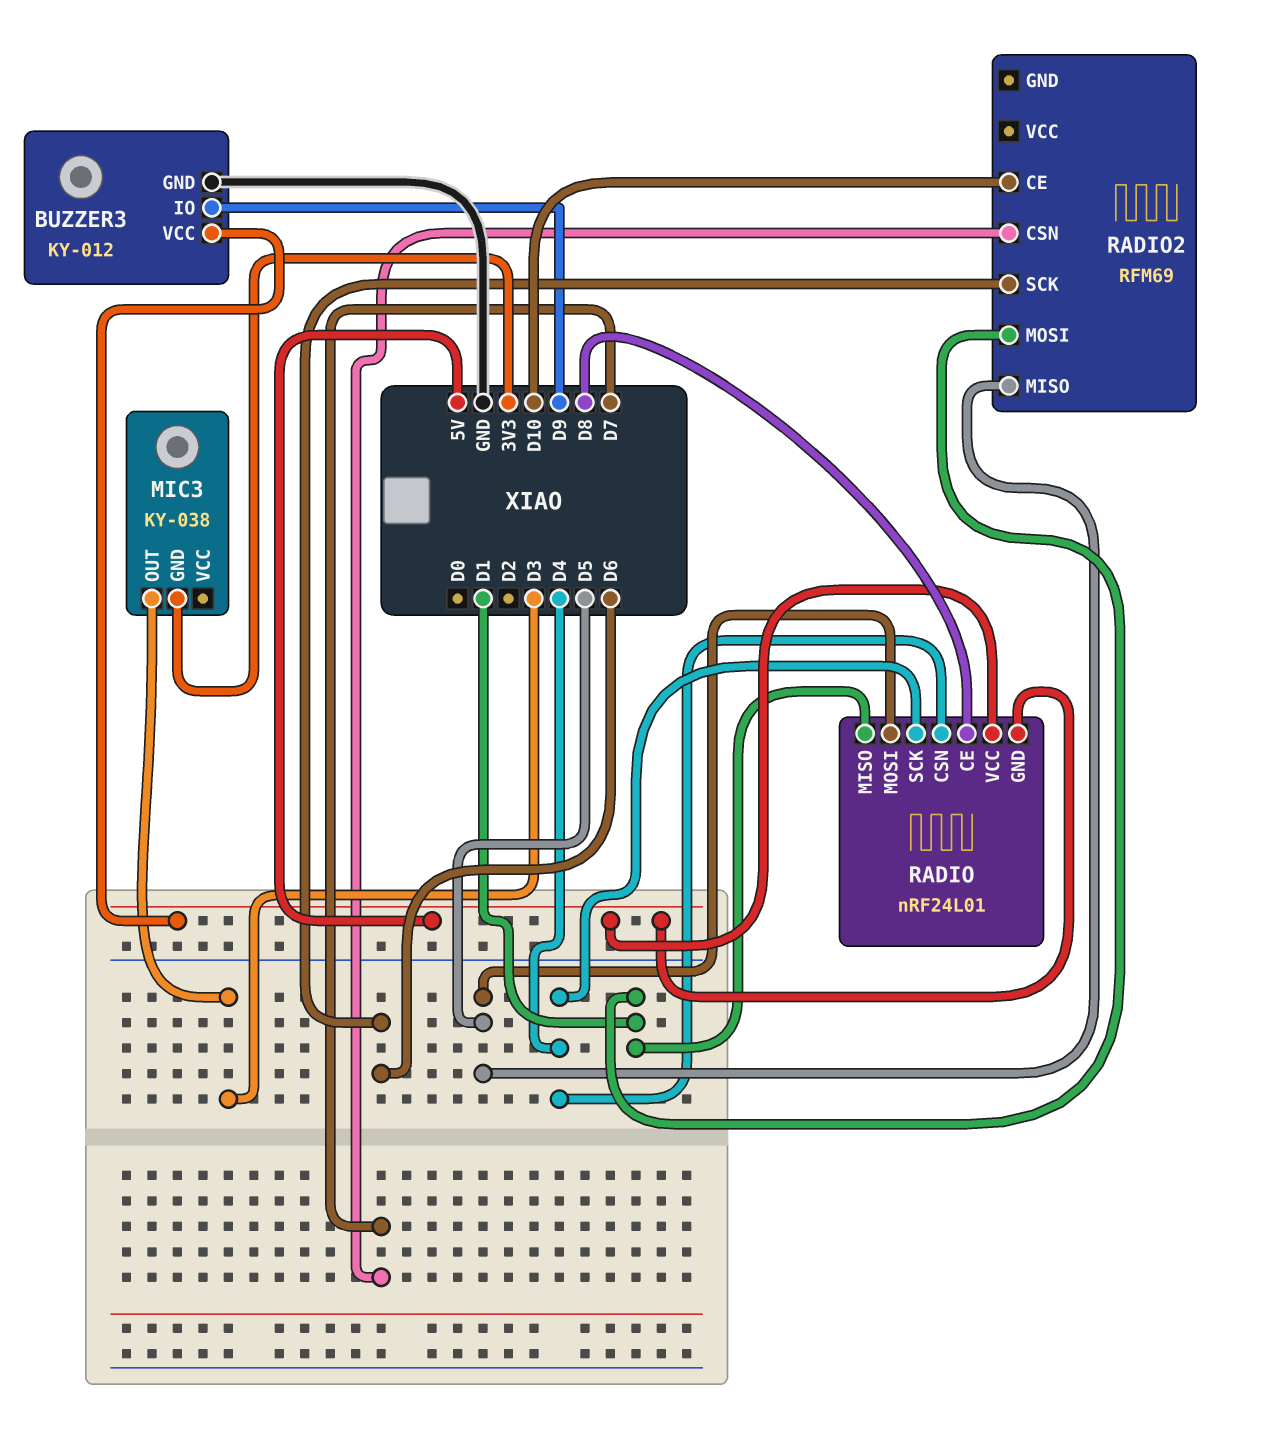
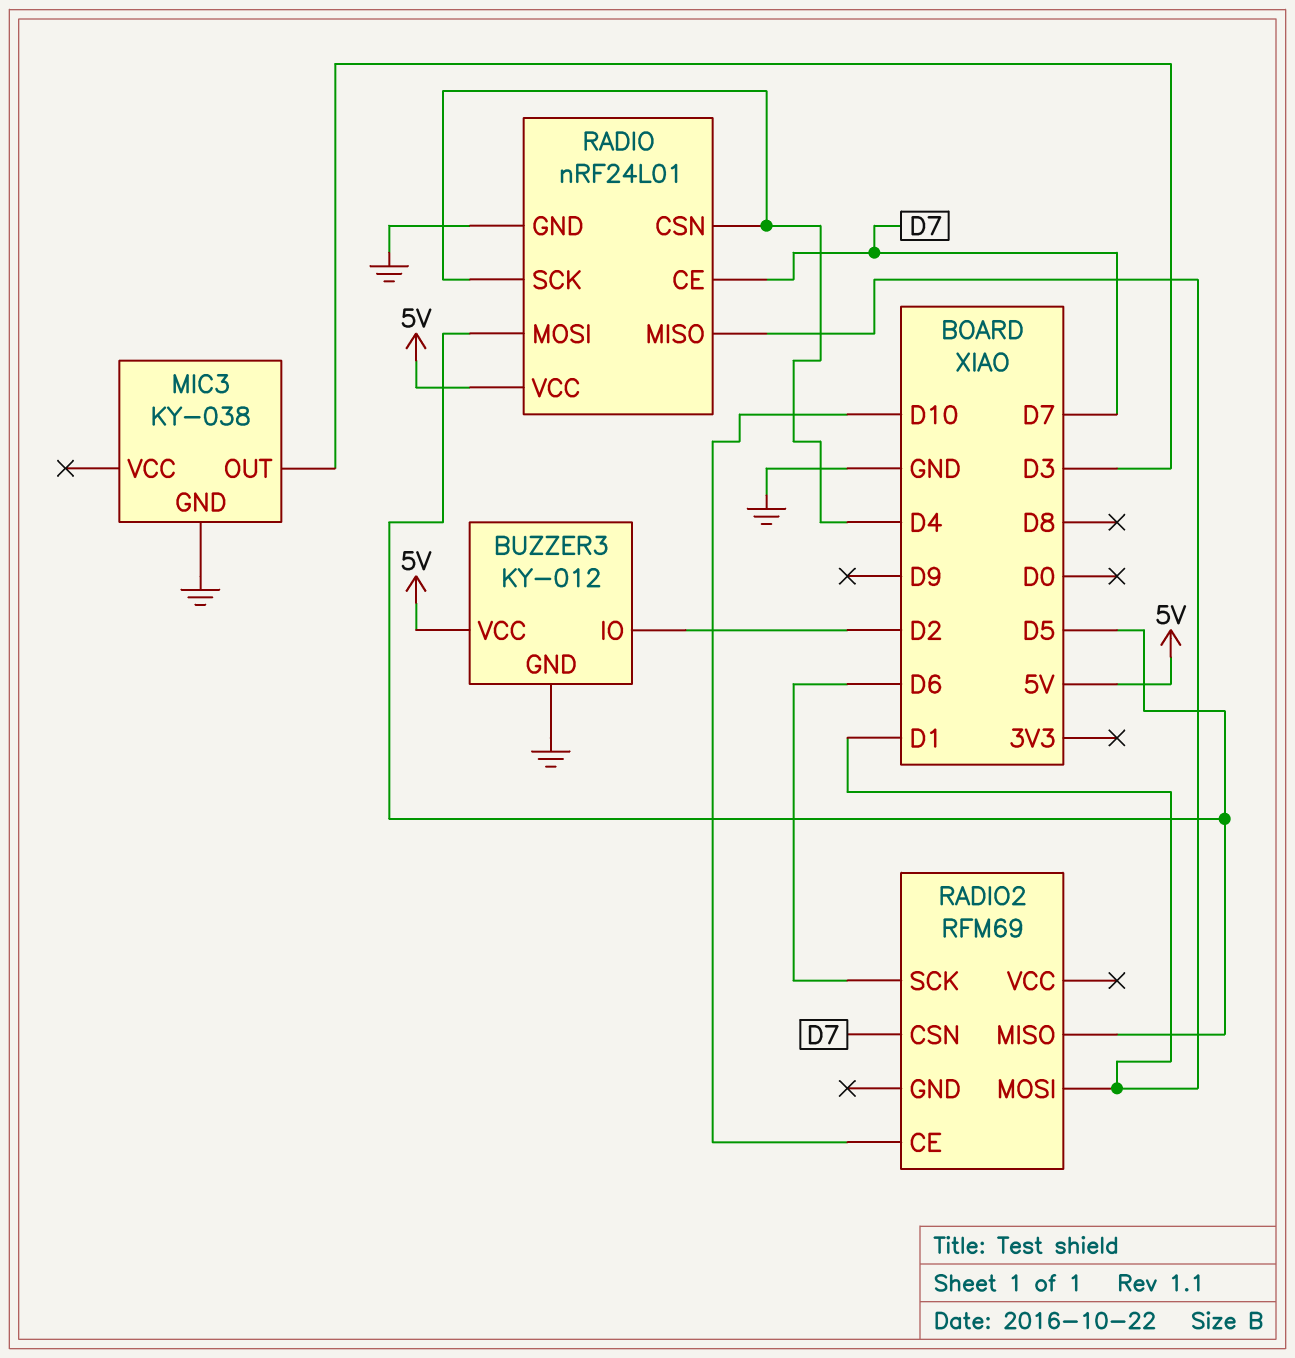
BUZZER3 pin IO: D9 -> D2
MIC3 pin GND: 3V3 -> GND
RADIO pin CE: D8 -> D7
RADIO pin GND: 5V -> GND

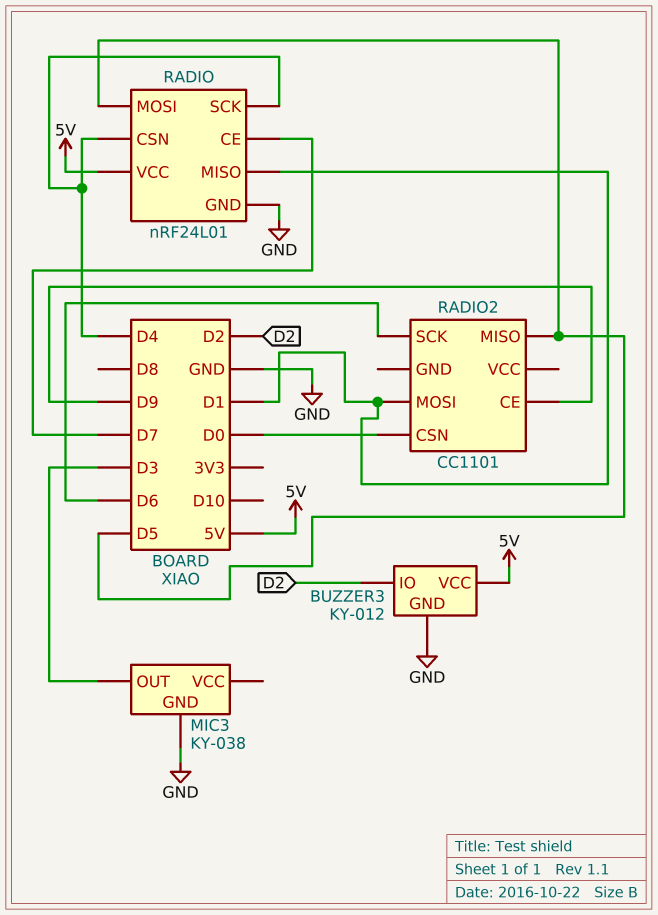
RADIO2: RFM69 -> CC1101
RADIO2 pin CE: D10 -> D9
RADIO2 pin CSN: D7 -> D0

